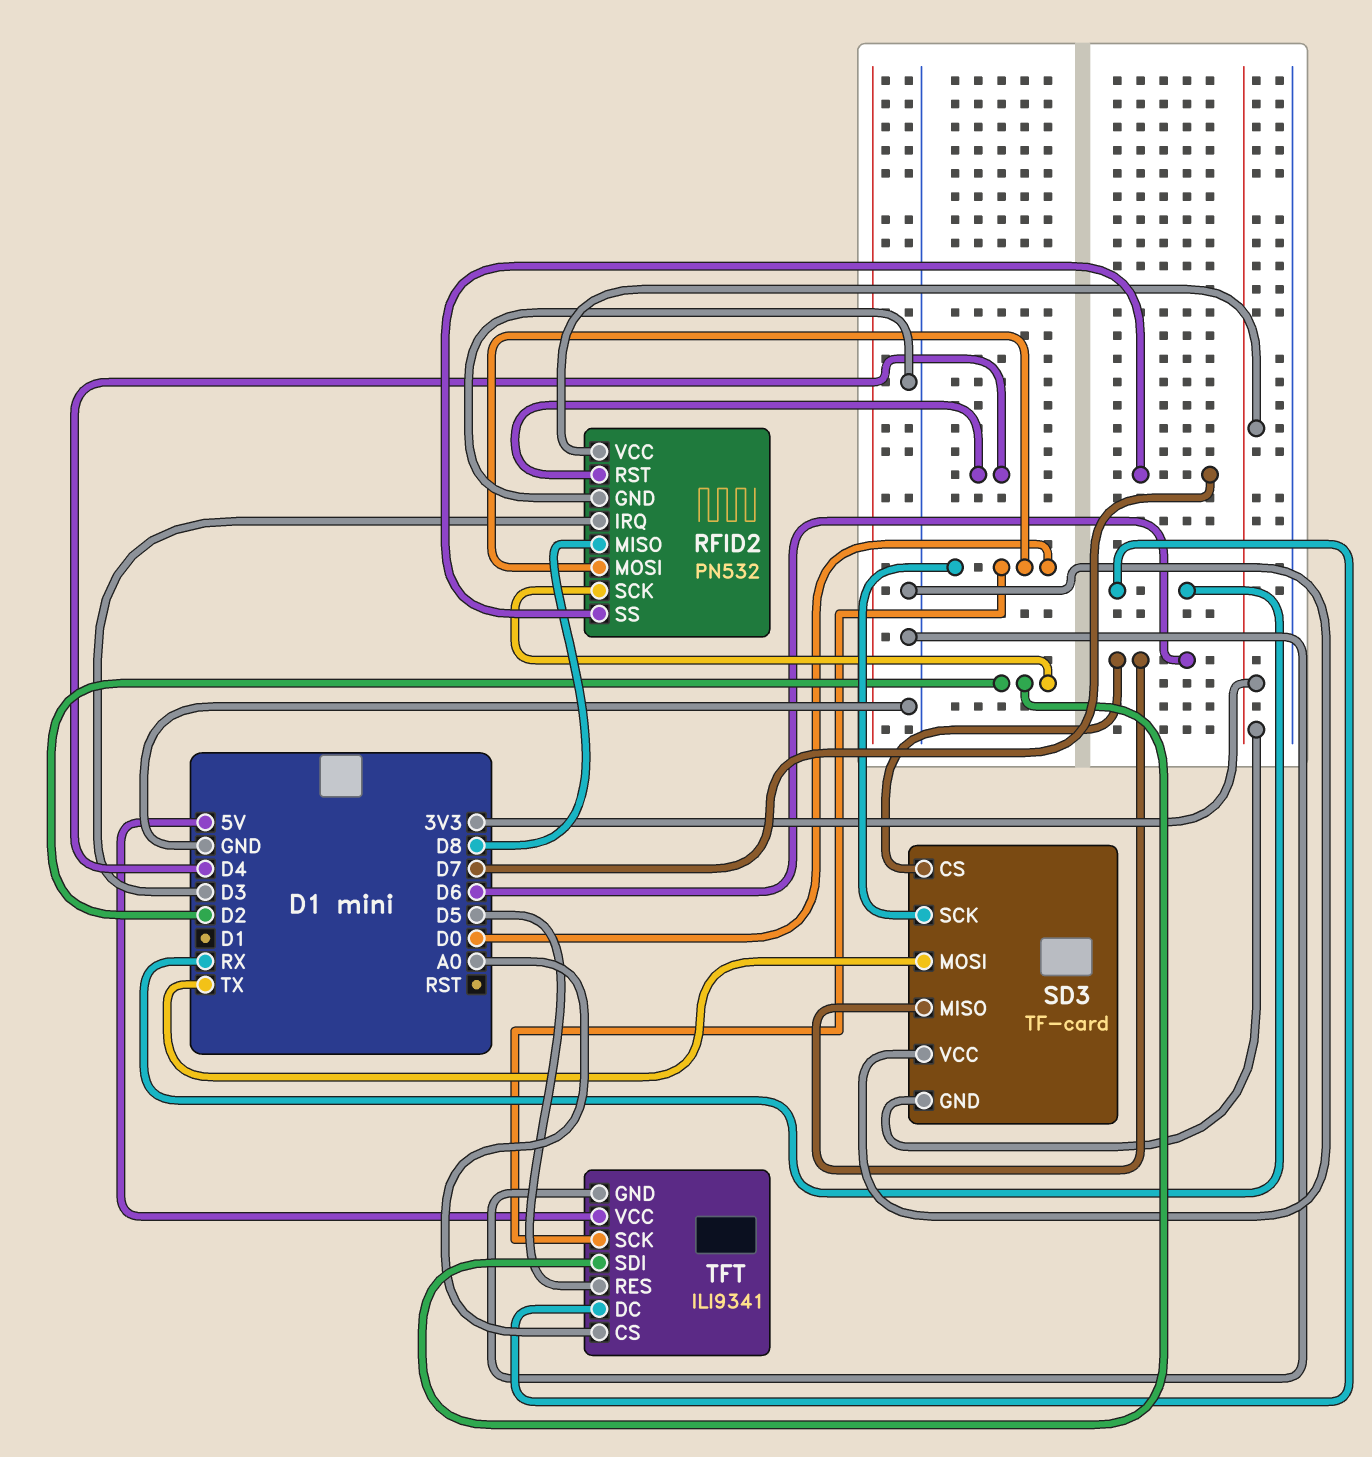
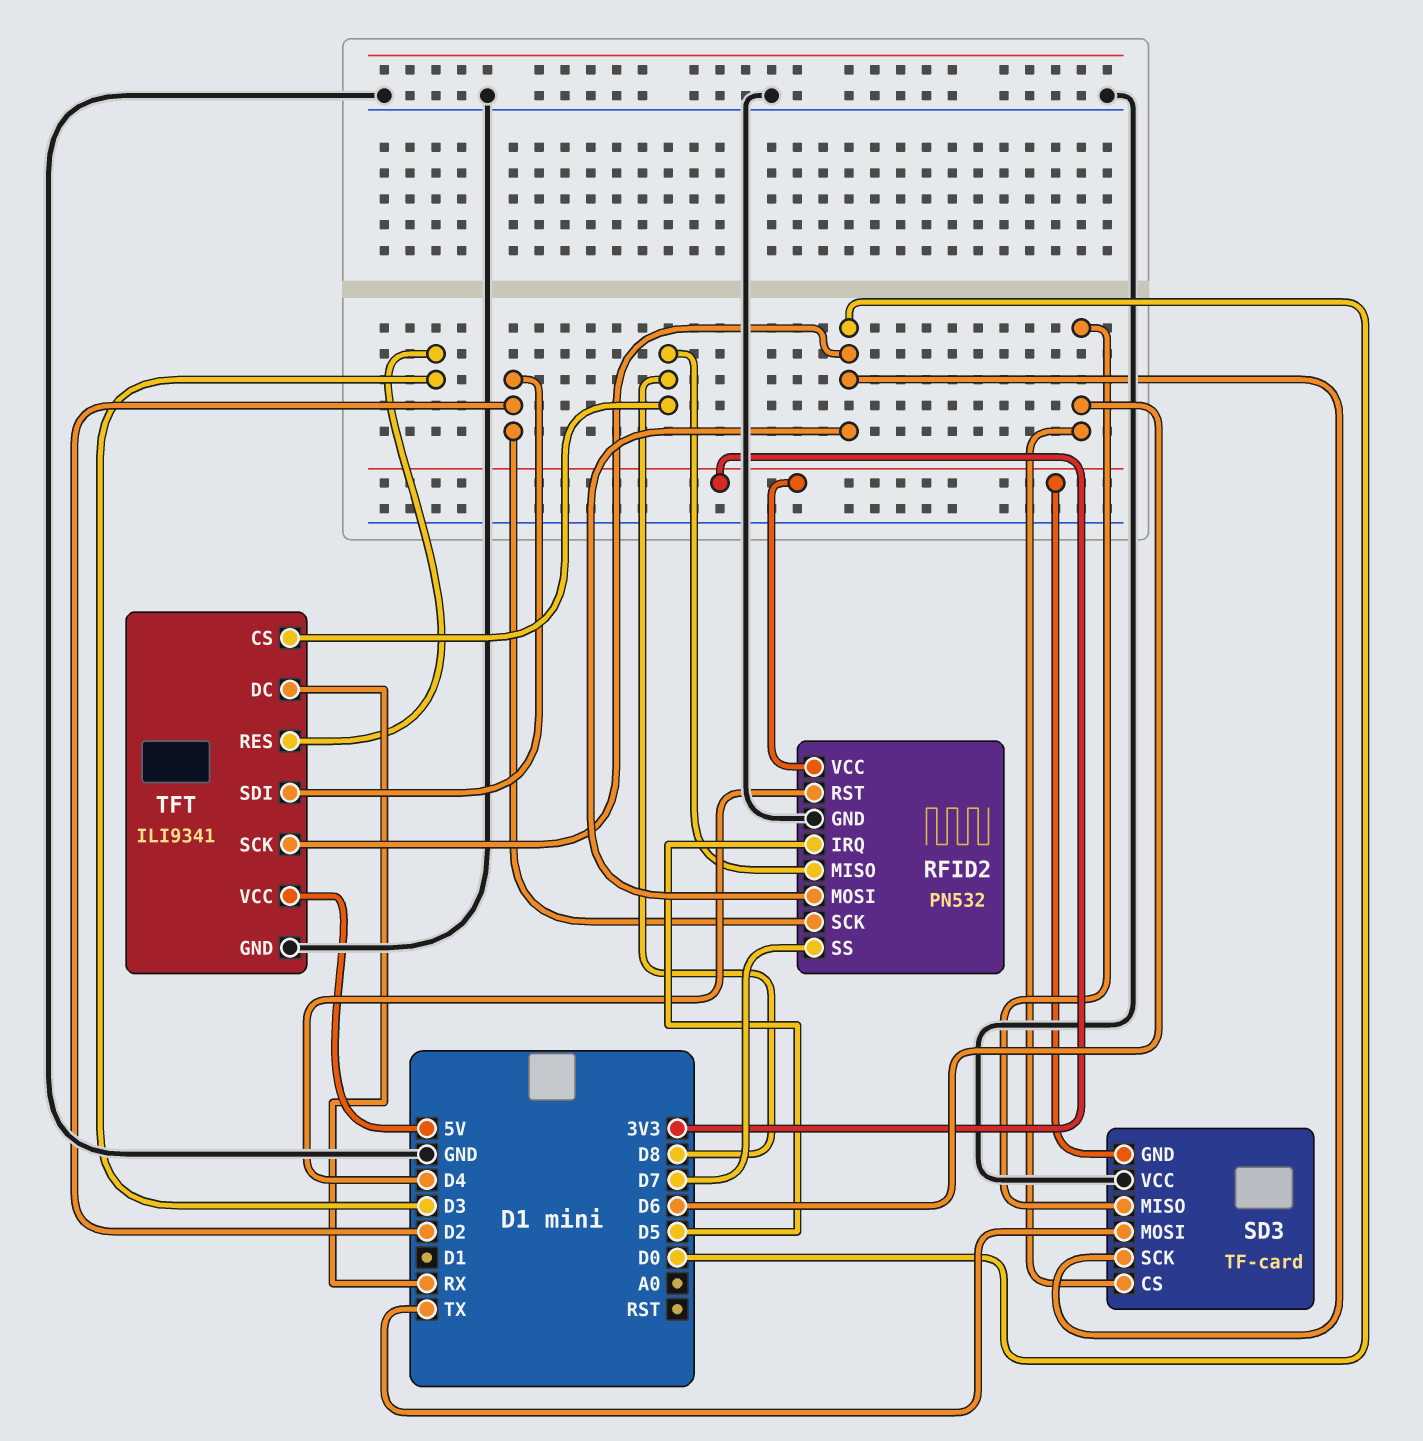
RFID2 pin IRQ: D3 -> D5
TFT pin CS: A0 -> D8
TFT pin RES: D5 -> D3

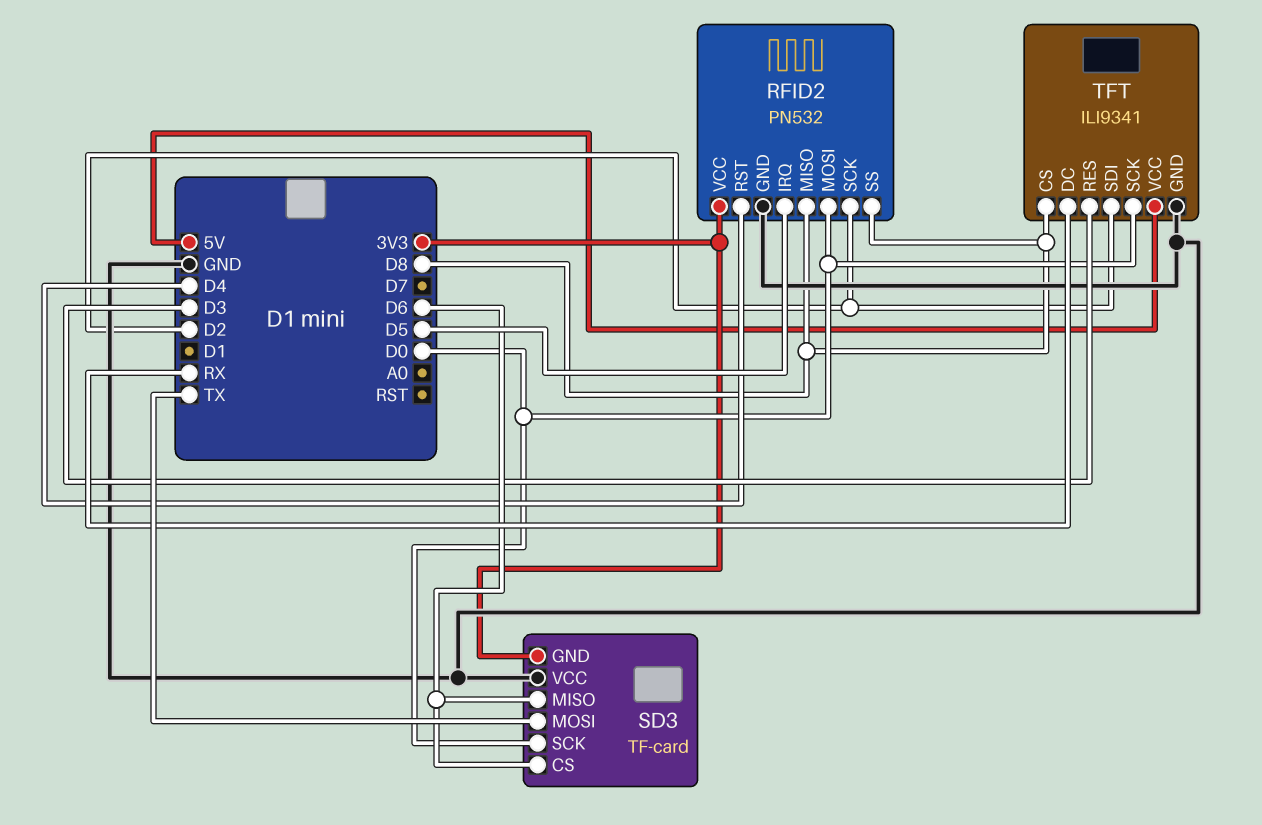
RFID2 pin SS: D7 -> D8

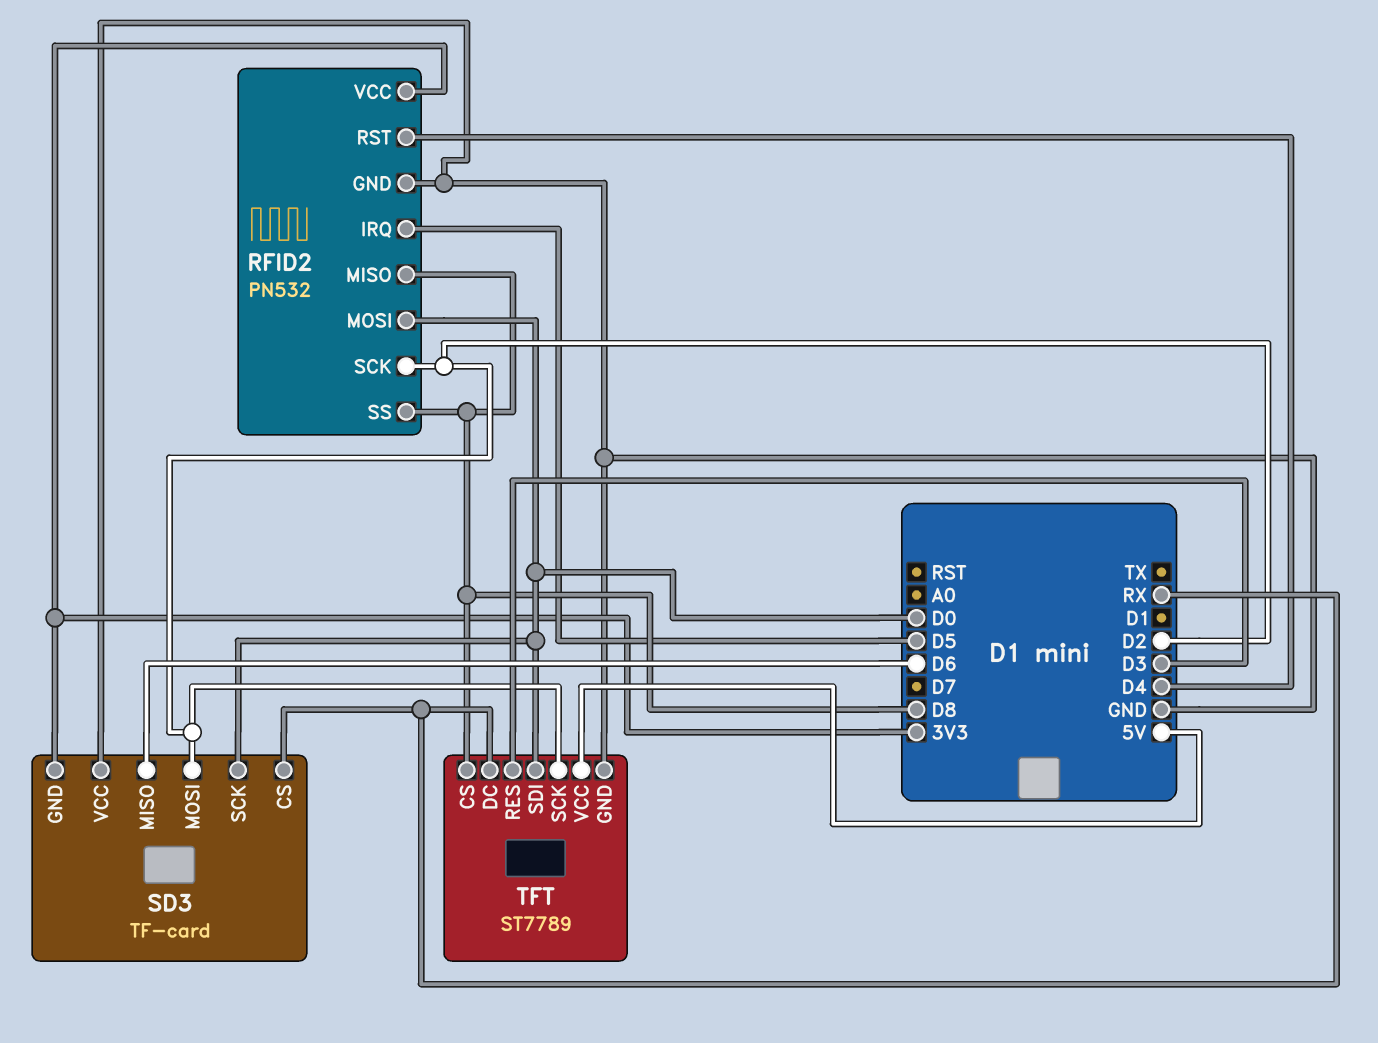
SD3 pin CS: D6 -> RX
SD3 pin MOSI: TX -> D2
TFT: ILI9341 -> ST7789
TFT pin SCK: D0 -> D2
TFT pin SDI: D2 -> D0

